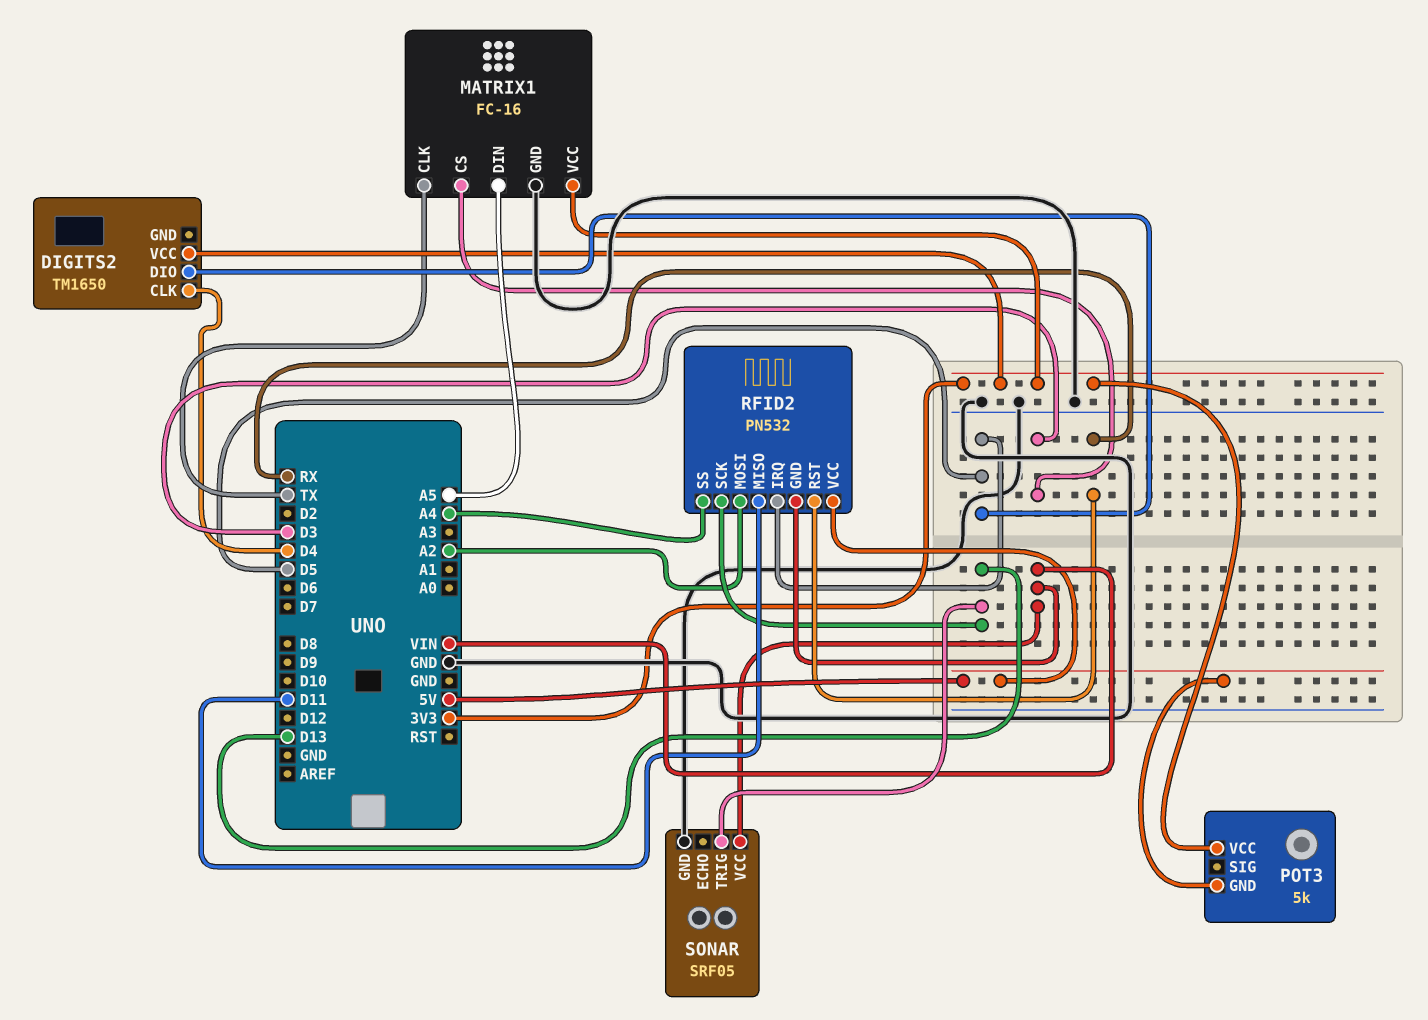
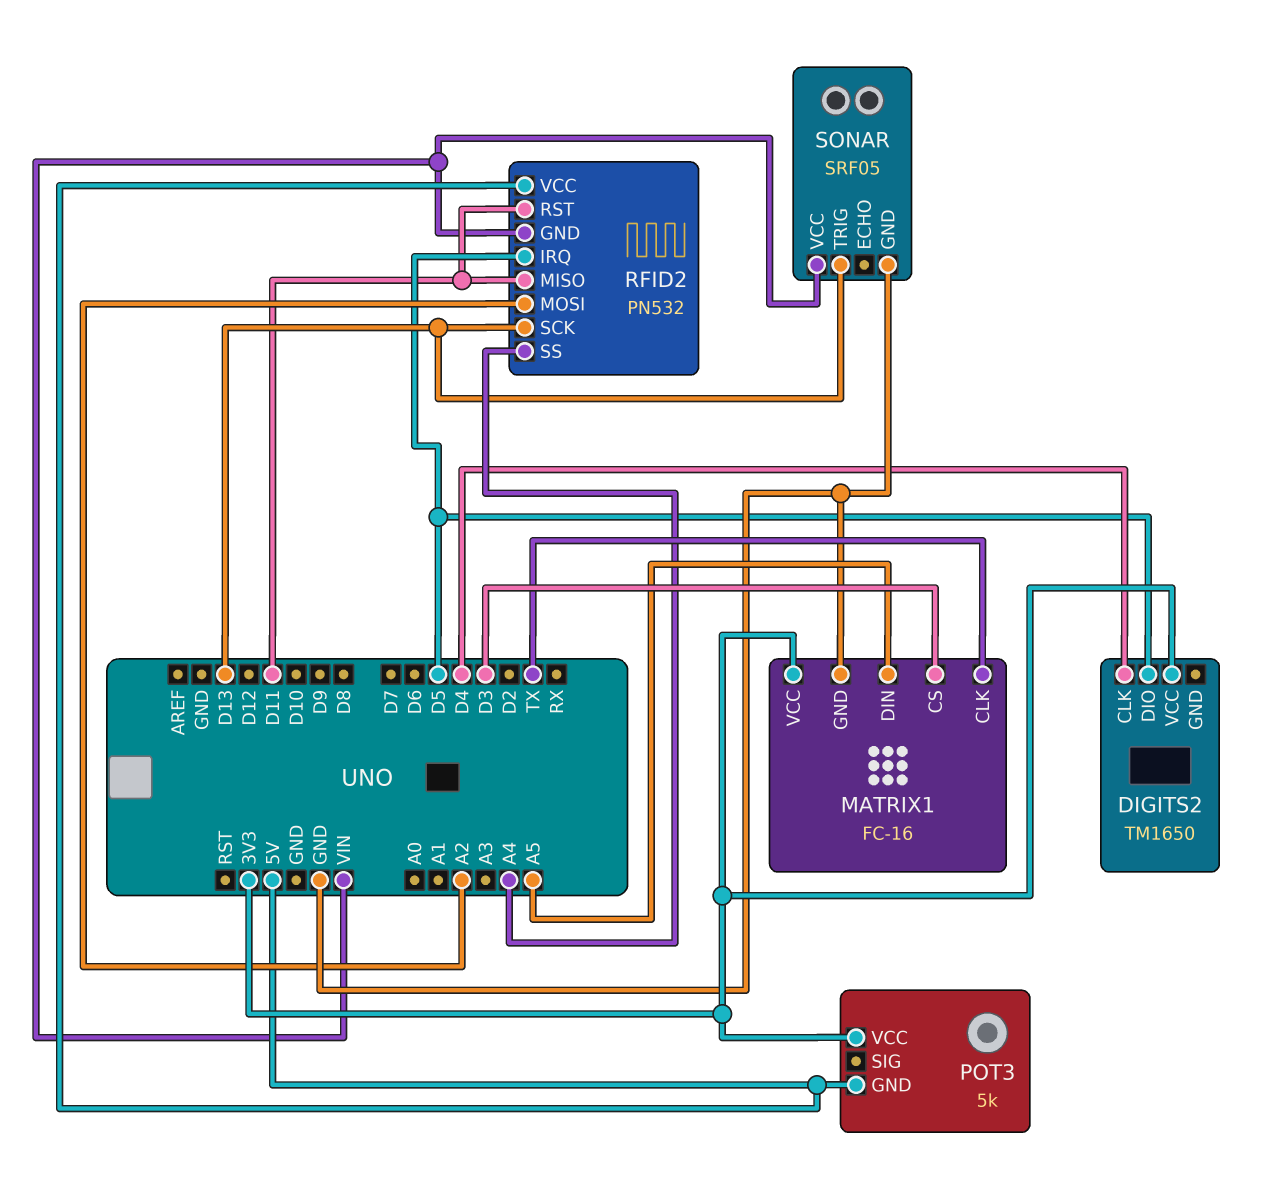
RFID2 pin RST: RX -> D11

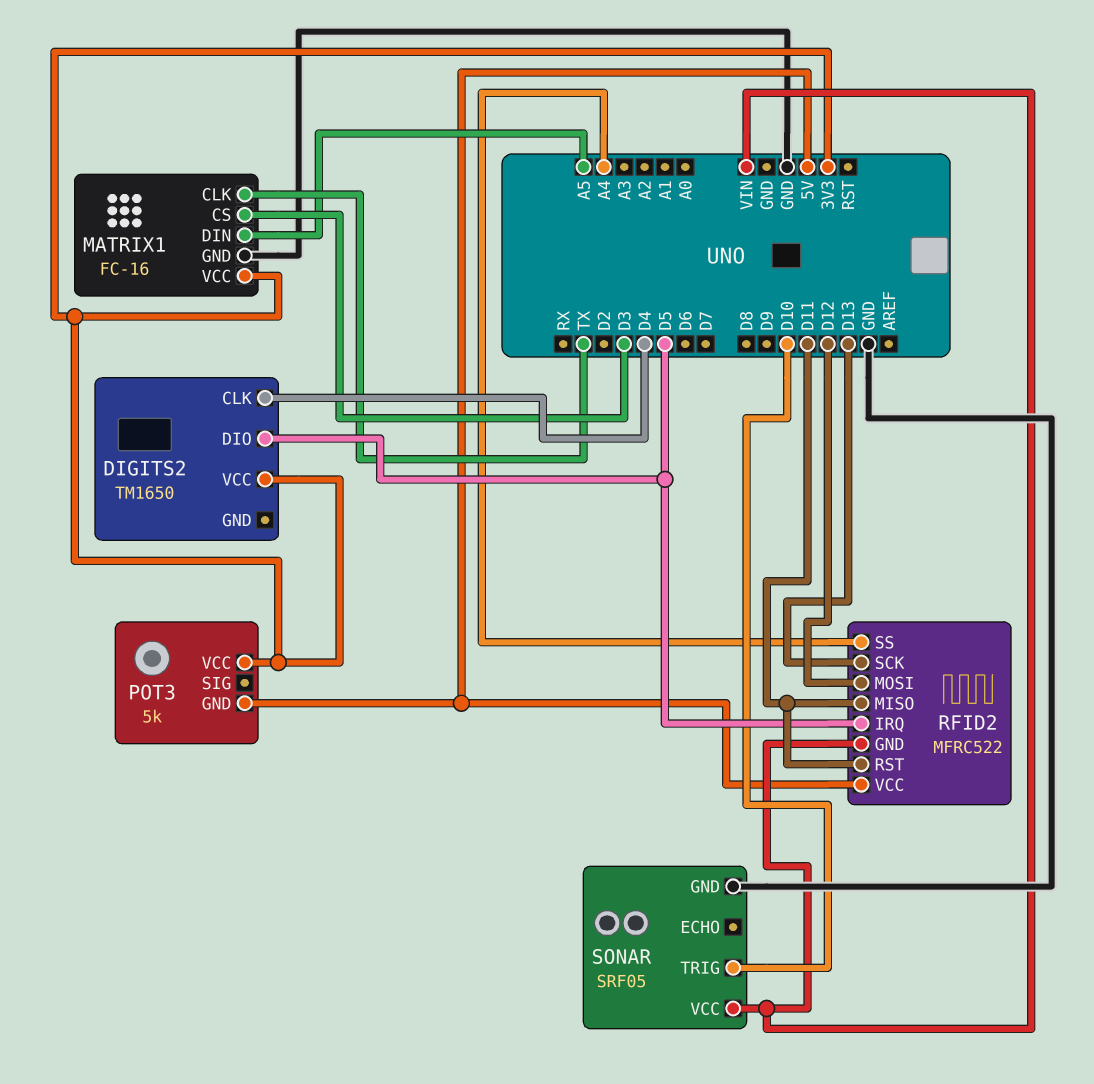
RFID2: PN532 -> MFRC522
RFID2 pin MOSI: A2 -> D12
SONAR pin TRIG: D13 -> D10

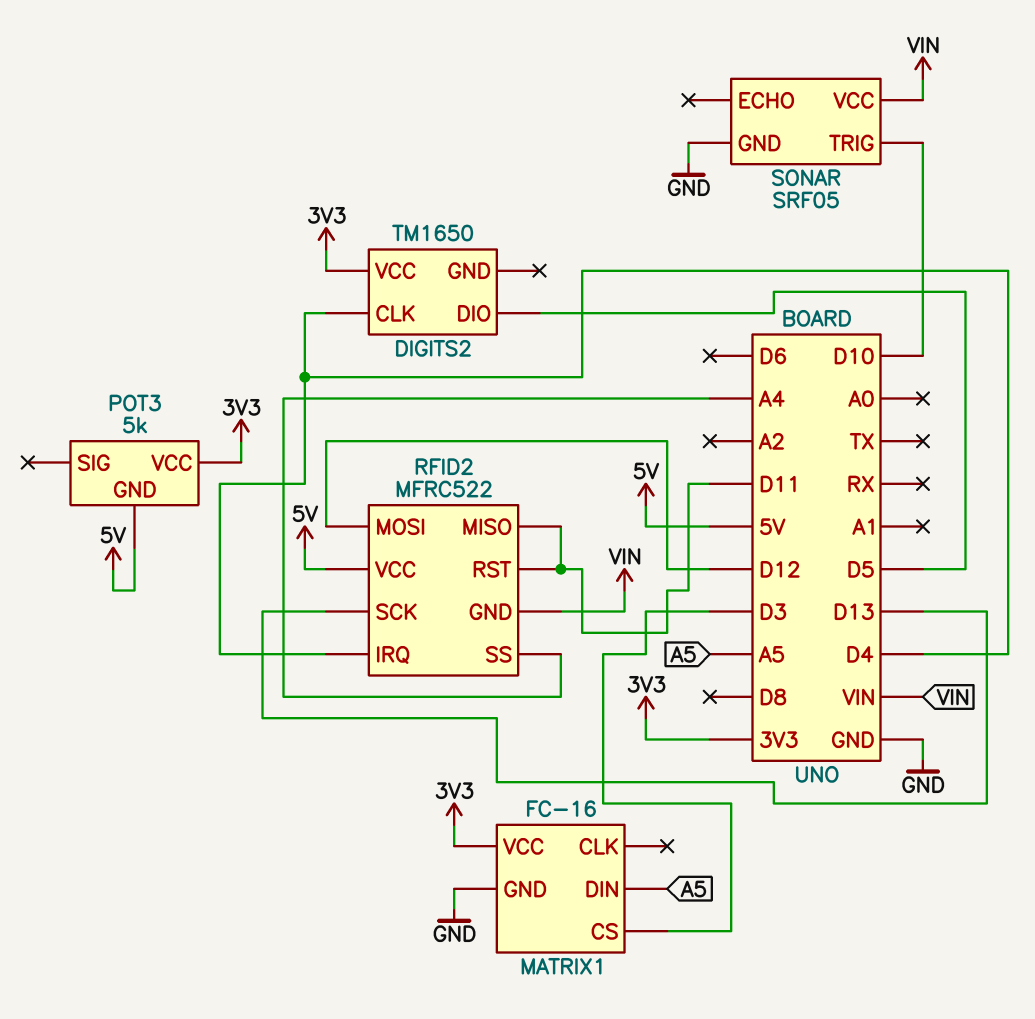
MATRIX1 pin CLK: TX -> none
RFID2 pin IRQ: D5 -> D4

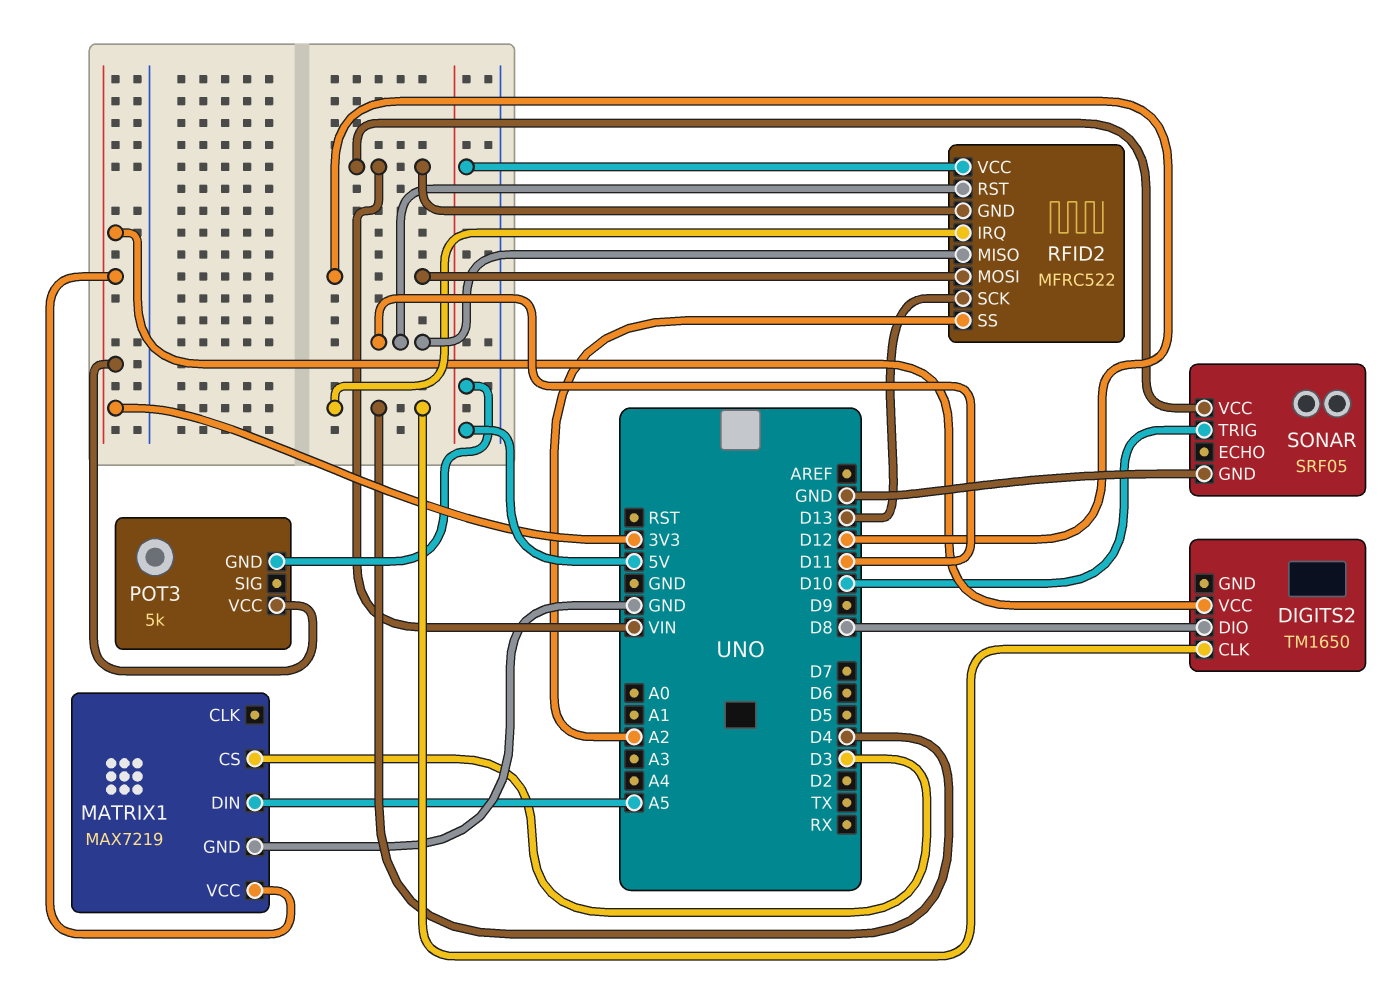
DIGITS2 pin DIO: D5 -> D8
MATRIX1: FC-16 -> MAX7219
RFID2 pin SS: A4 -> A2

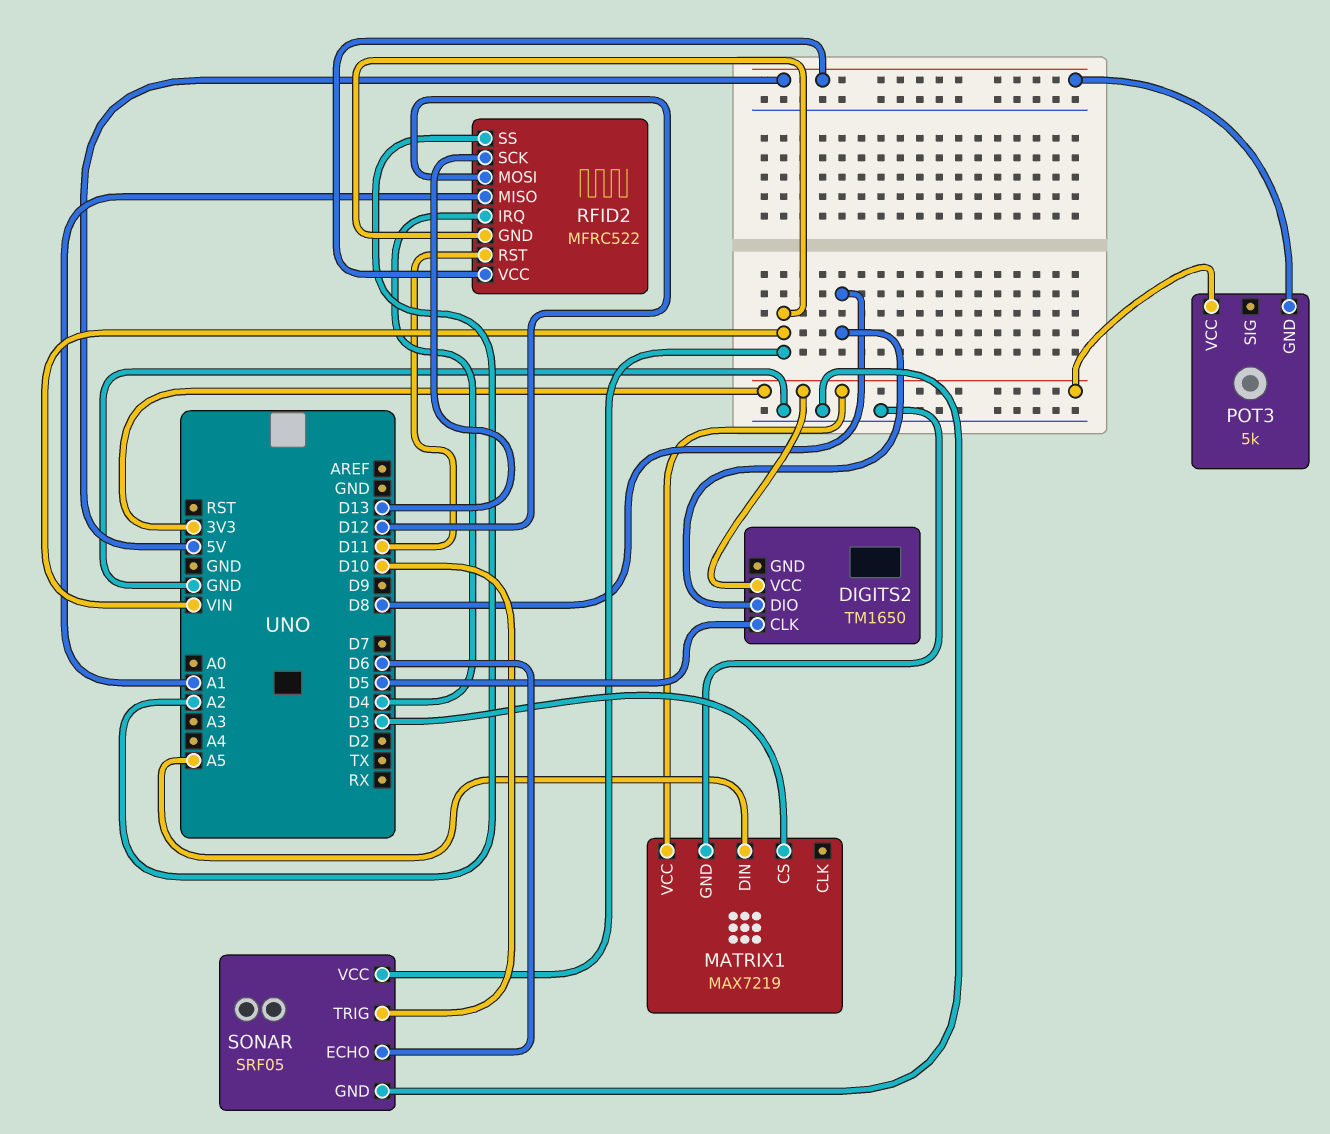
DIGITS2 pin CLK: D4 -> D5
RFID2 pin MISO: D11 -> A1
SONAR pin ECHO: none -> D6

